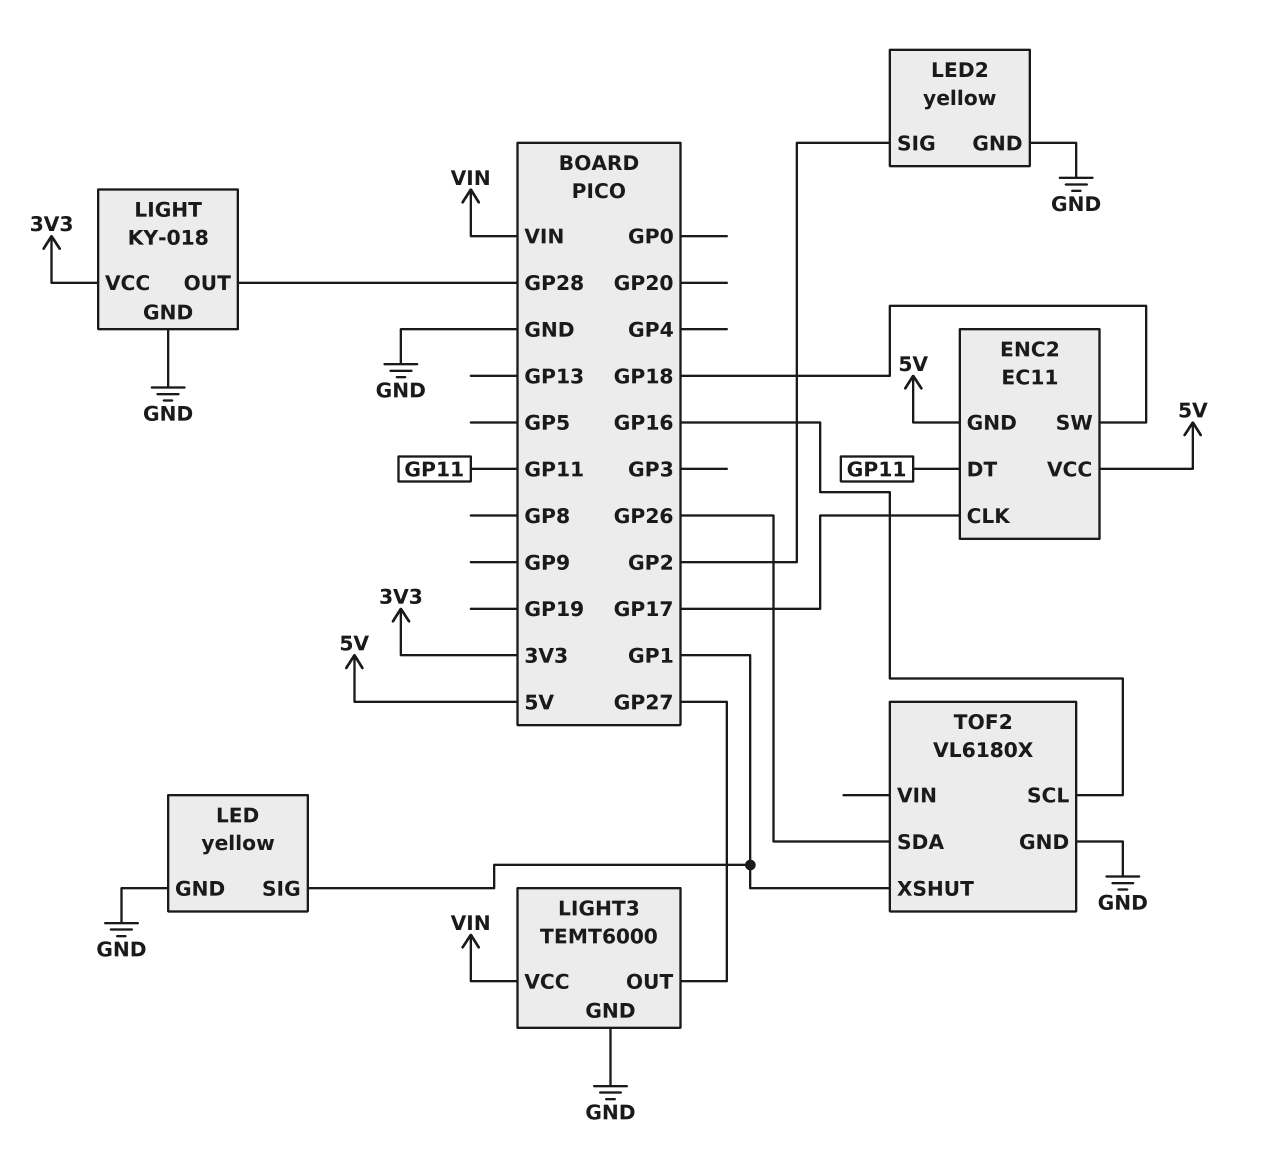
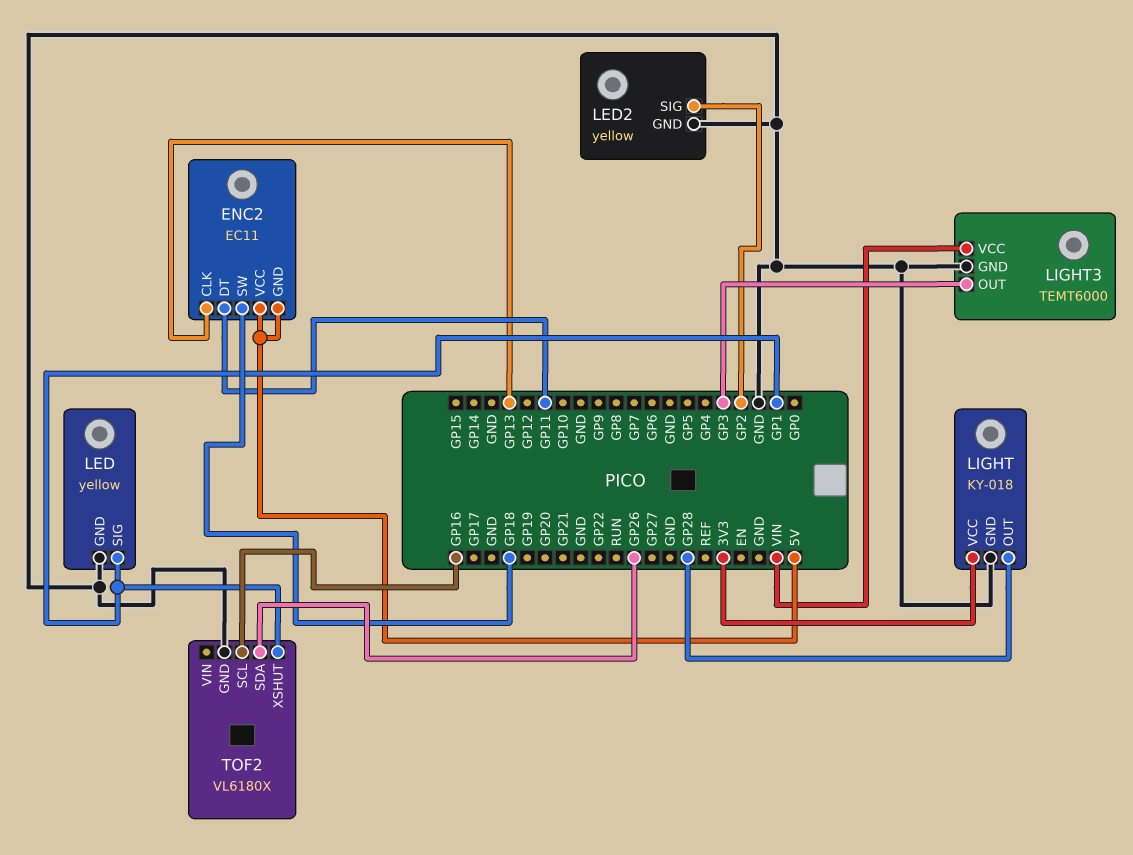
ENC2 pin CLK: GP17 -> GP13
LIGHT3 pin OUT: GP27 -> GP3

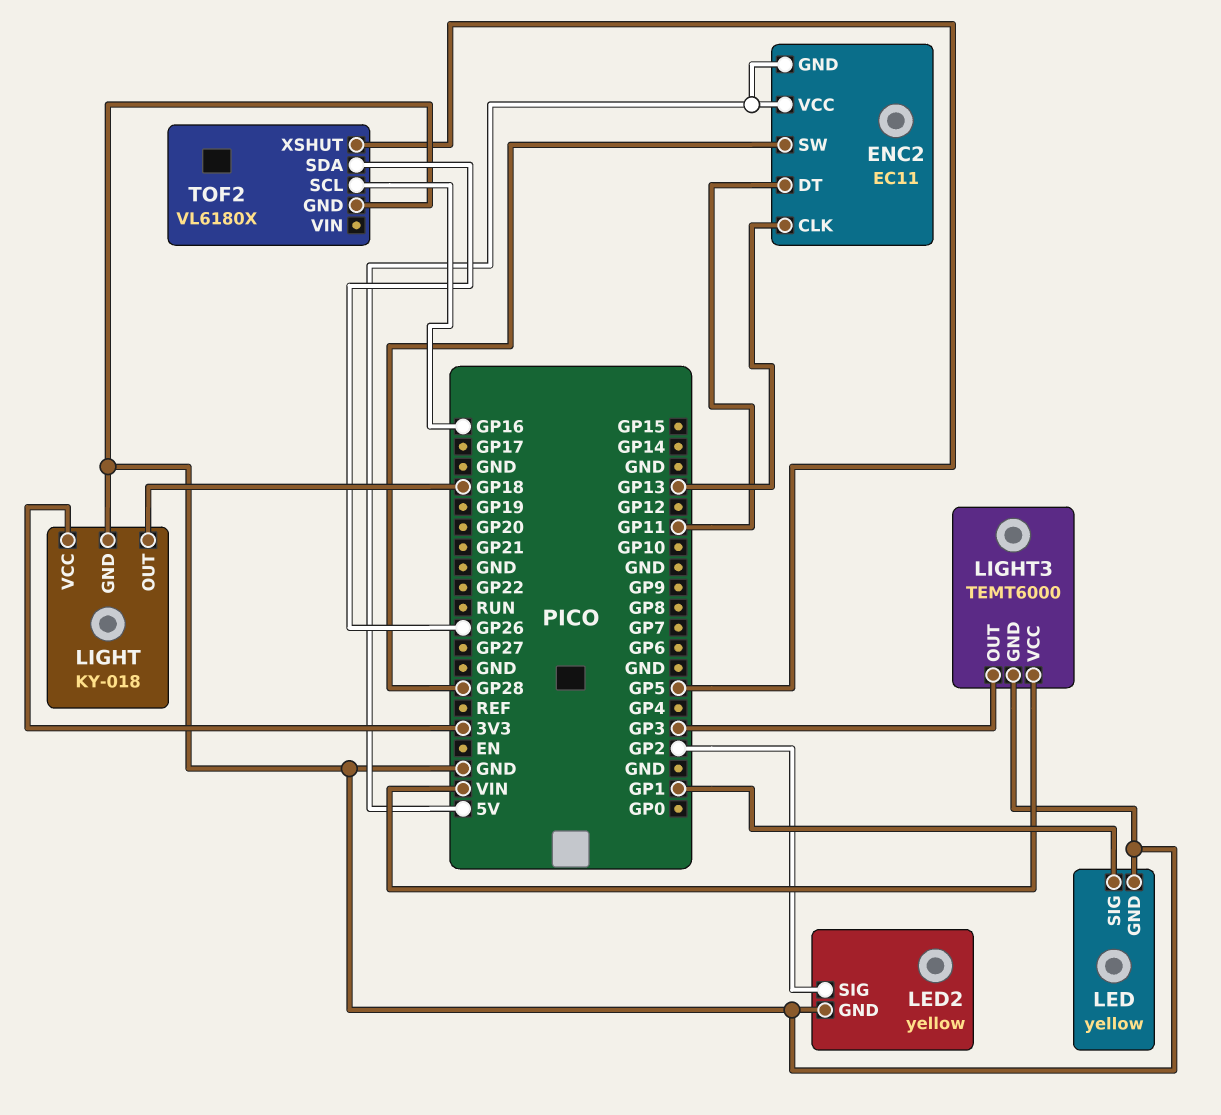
ENC2 pin SW: GP18 -> GP28
LIGHT pin OUT: GP28 -> GP18
TOF2 pin XSHUT: GP1 -> GP5

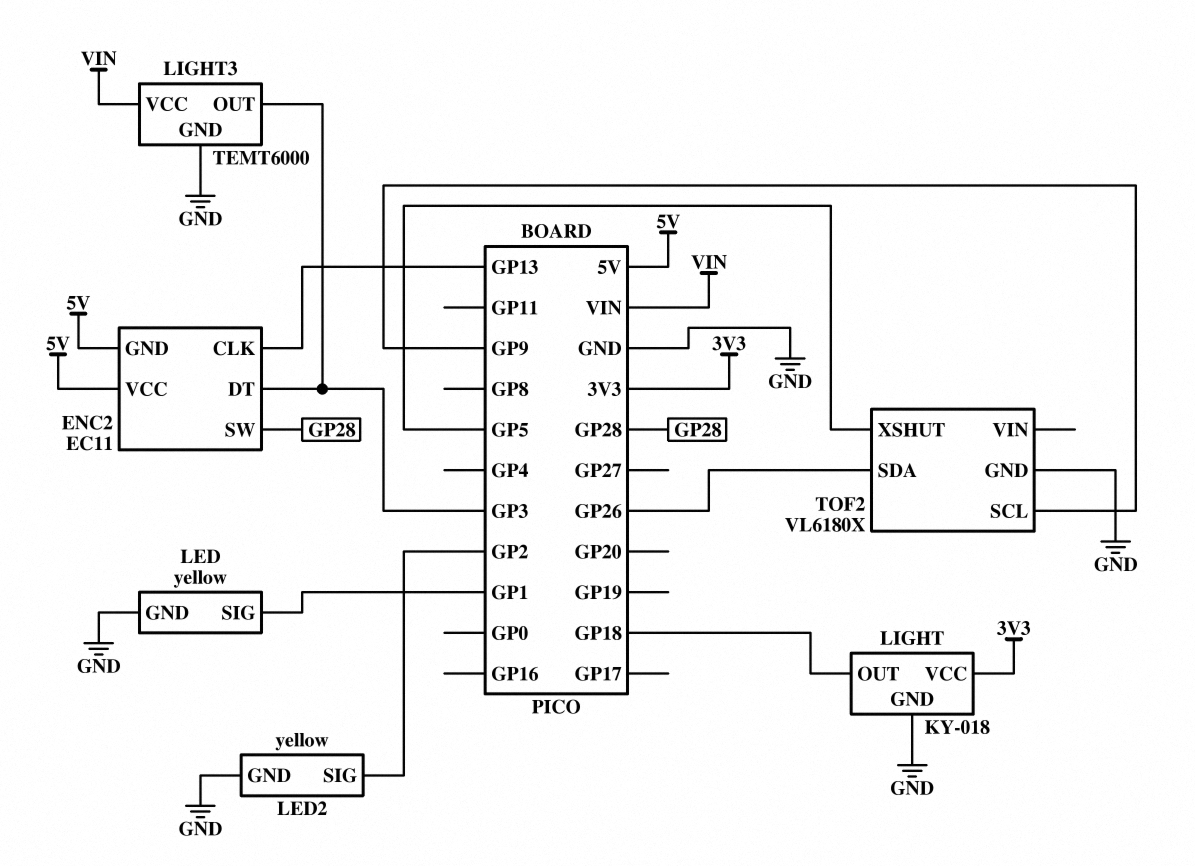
ENC2 pin DT: GP11 -> GP3
TOF2 pin SCL: GP16 -> GP9

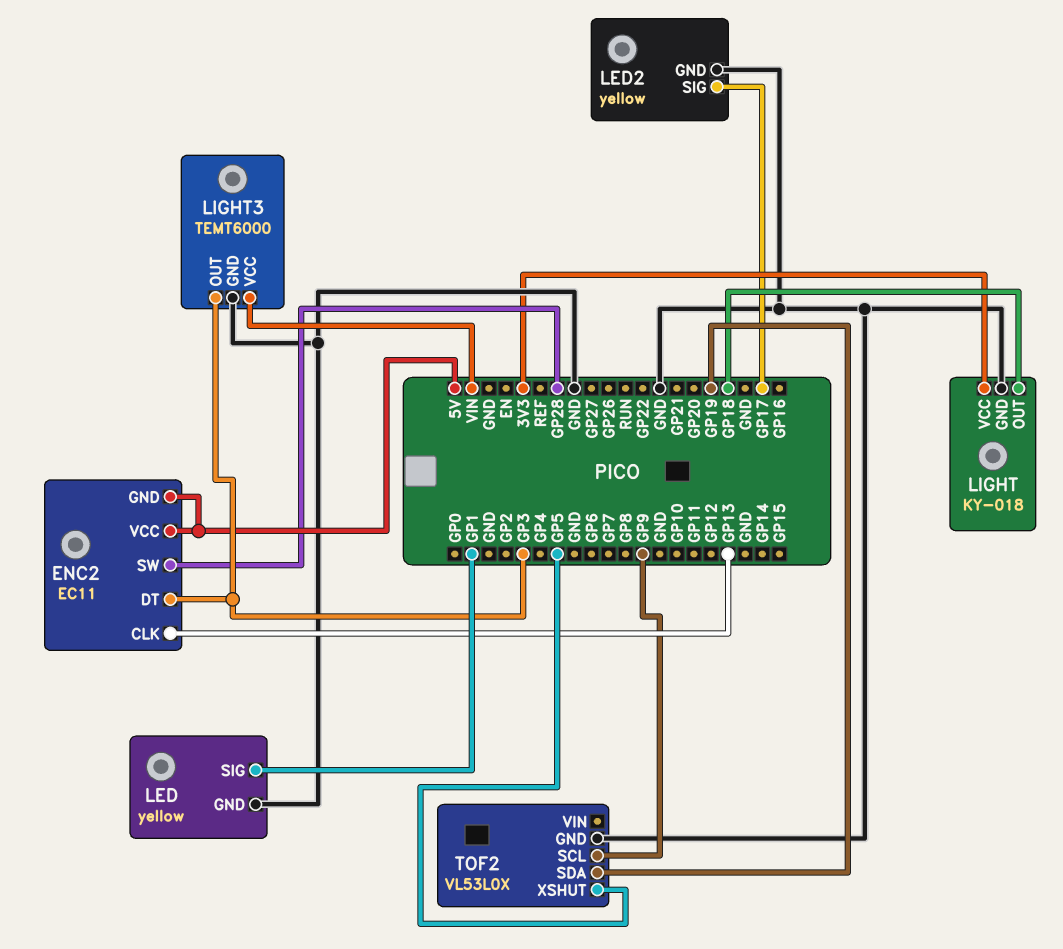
LED2 pin SIG: GP2 -> GP17
TOF2: VL6180X -> VL53L0X
TOF2 pin SDA: GP26 -> GP19

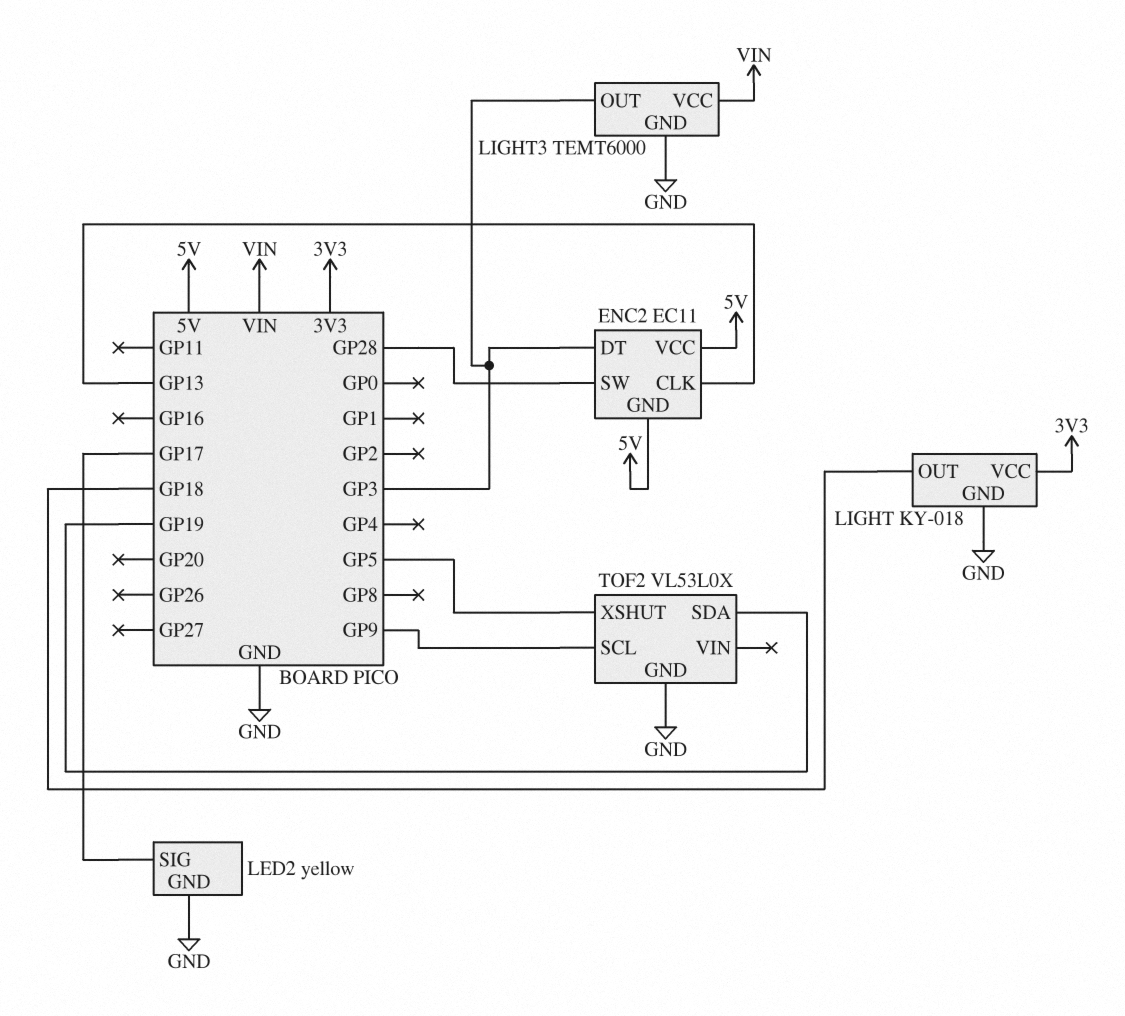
LED: yellow -> none
LED pin GND: GND -> none
LED pin SIG: GP1 -> none

